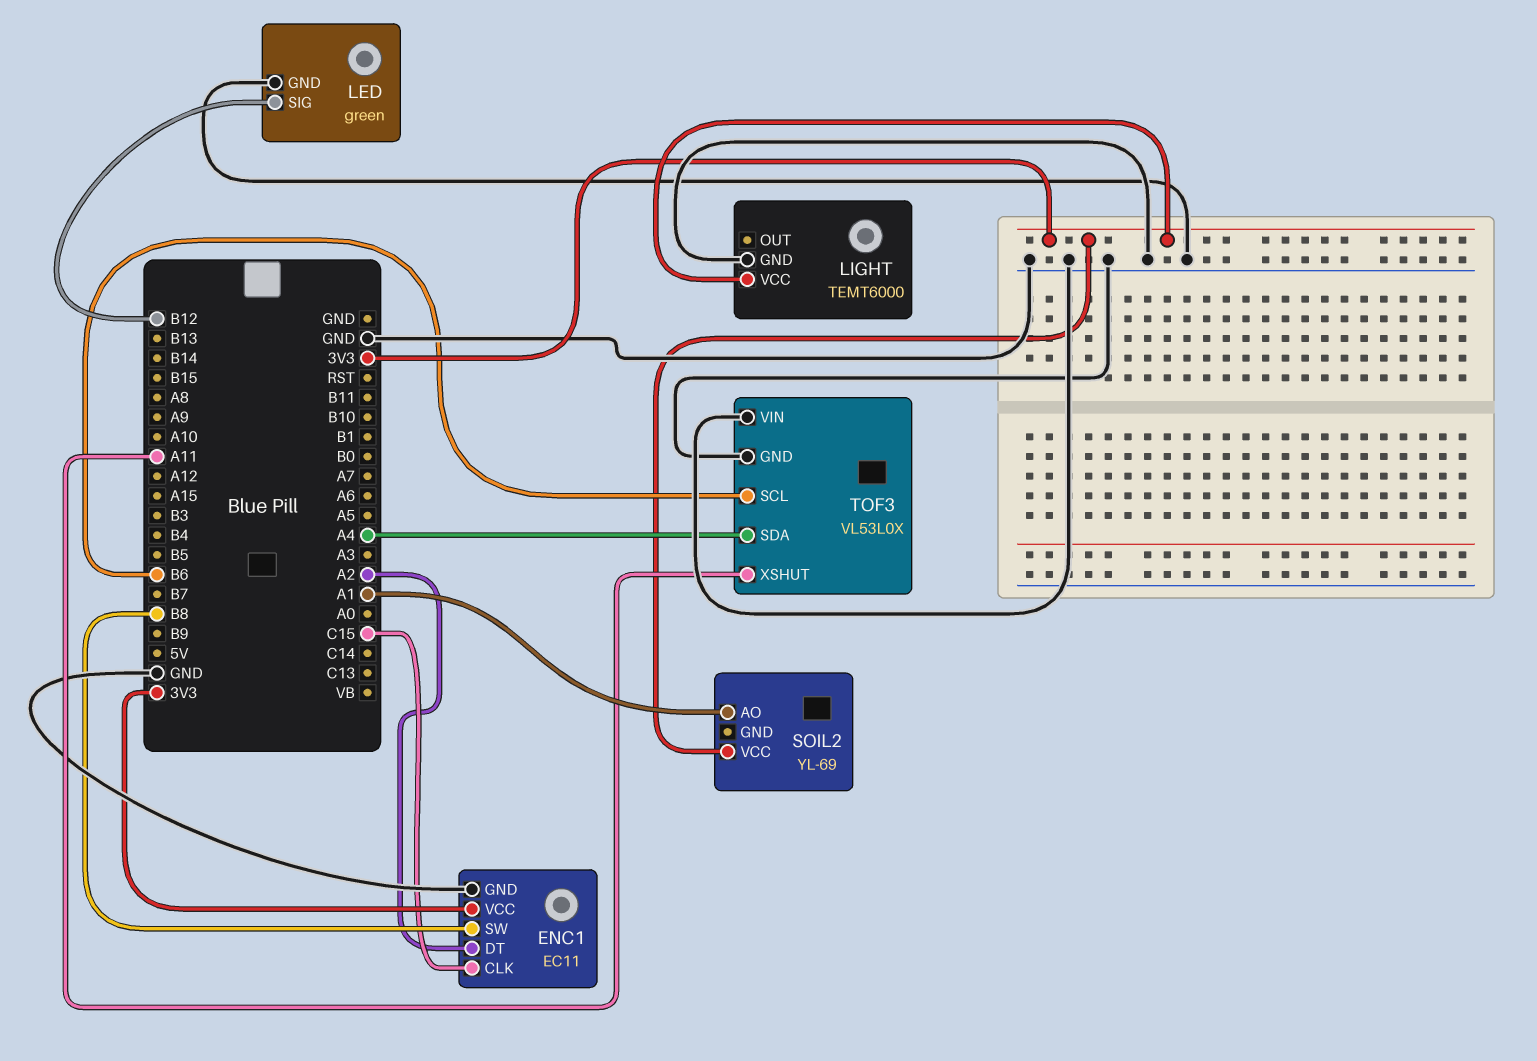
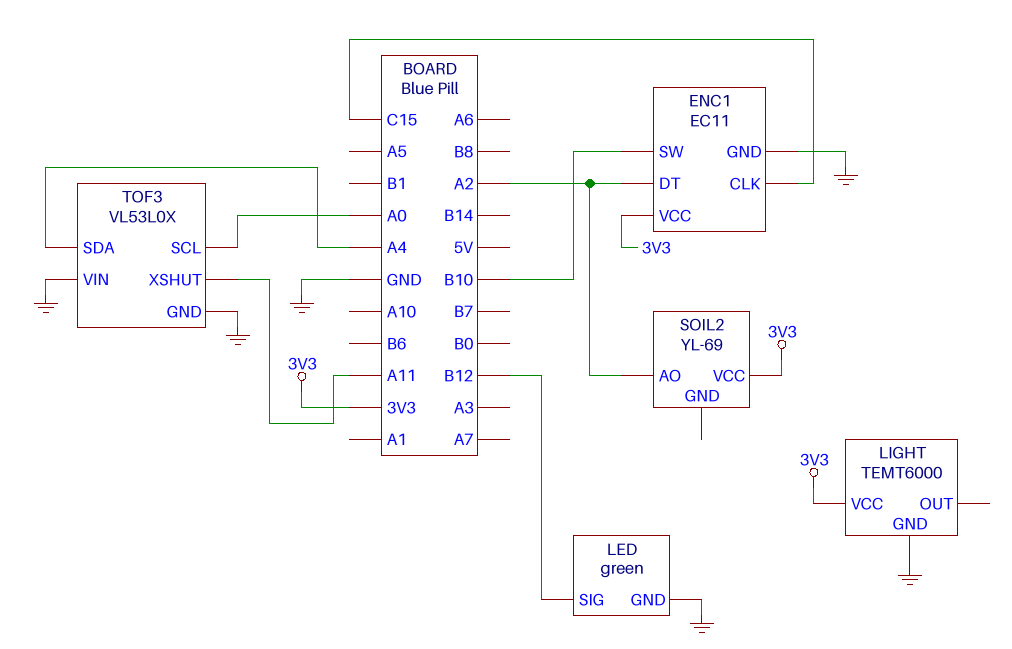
ENC1 pin SW: B8 -> B10
SOIL2 pin AO: A1 -> A2
TOF3 pin SCL: B6 -> A0

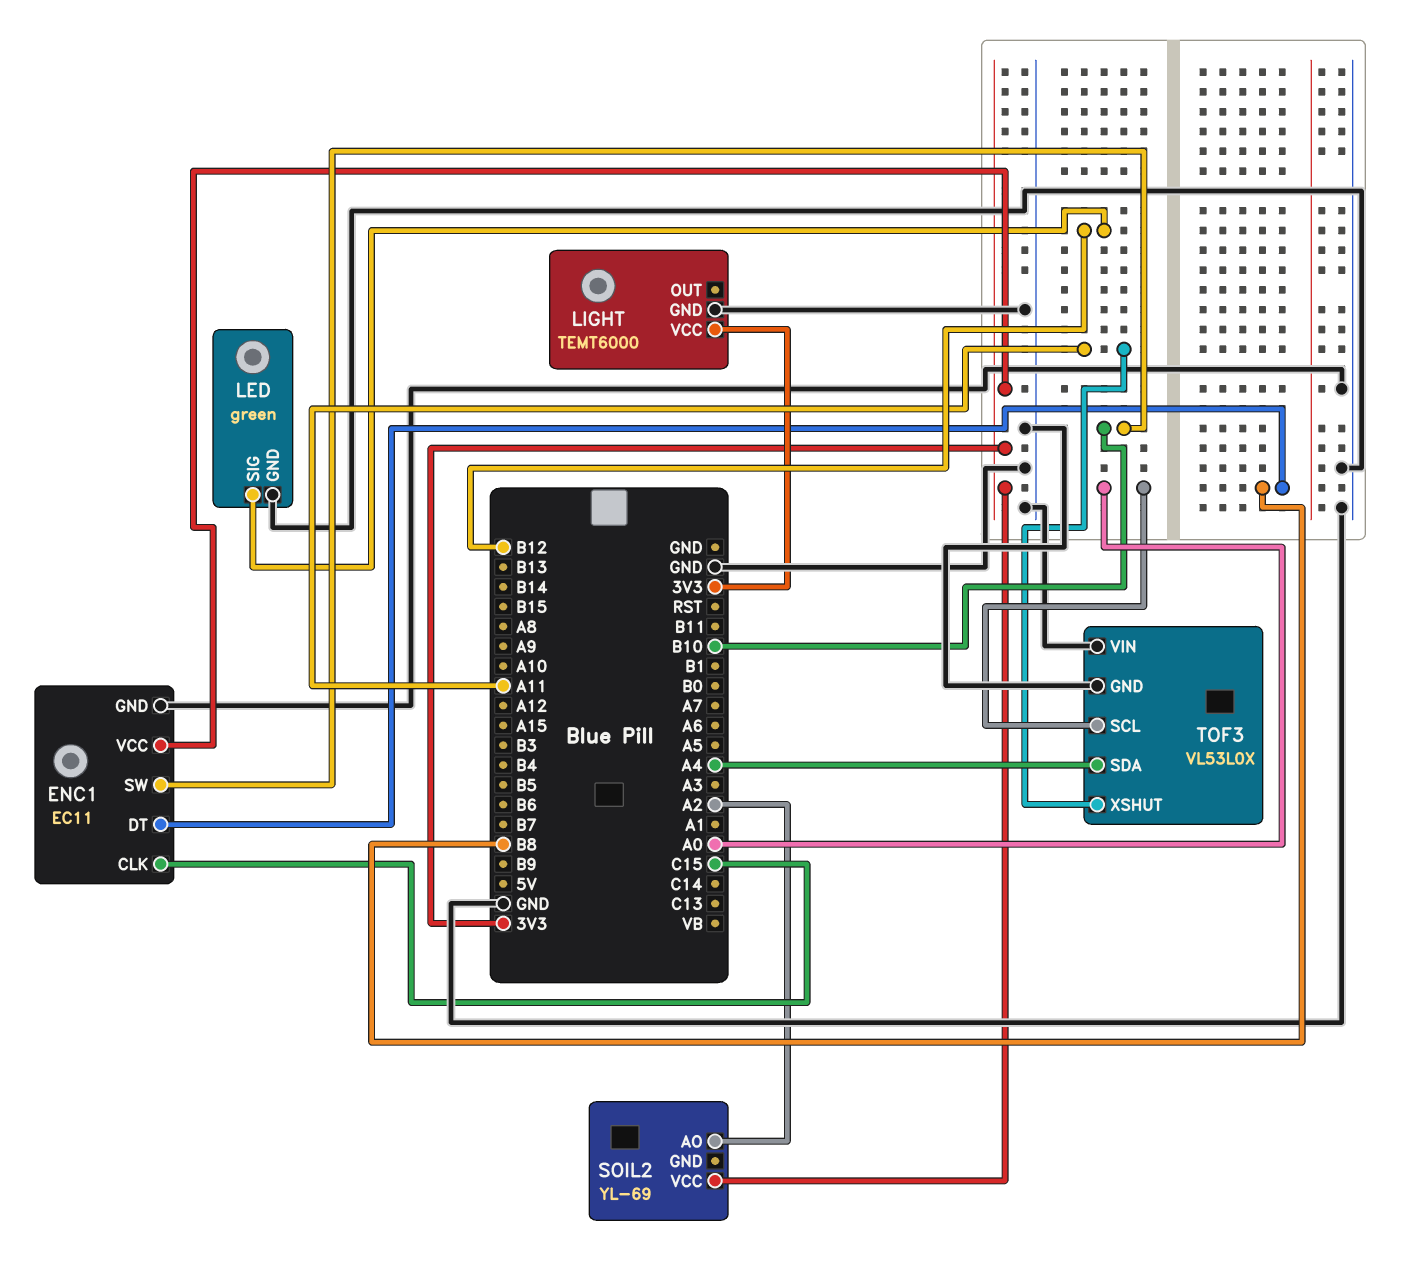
ENC1 pin DT: A2 -> B8

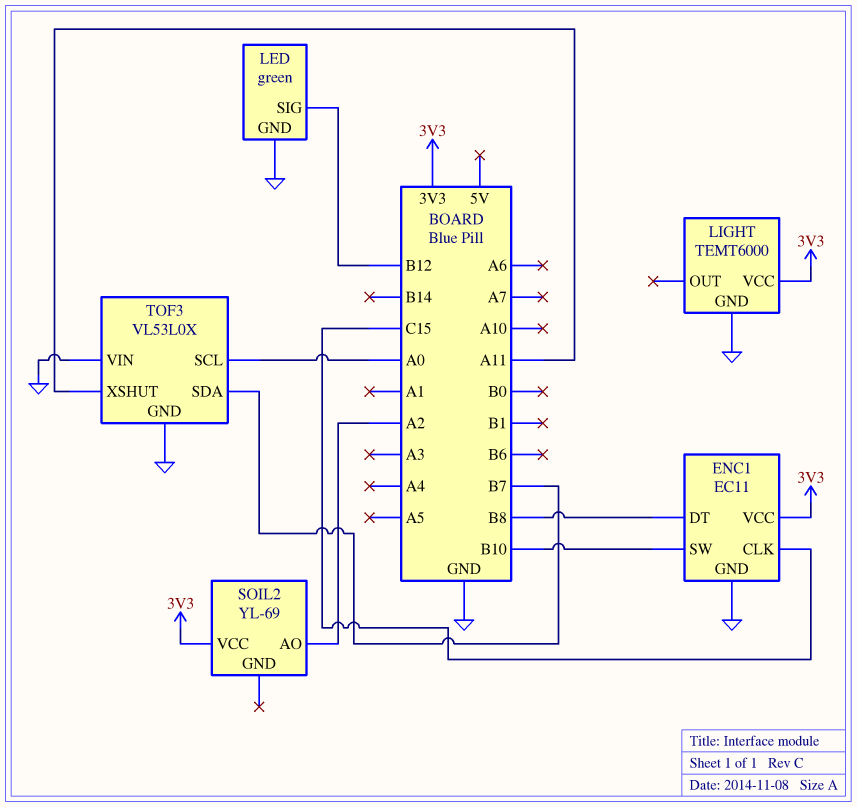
TOF3 pin SDA: A4 -> B7

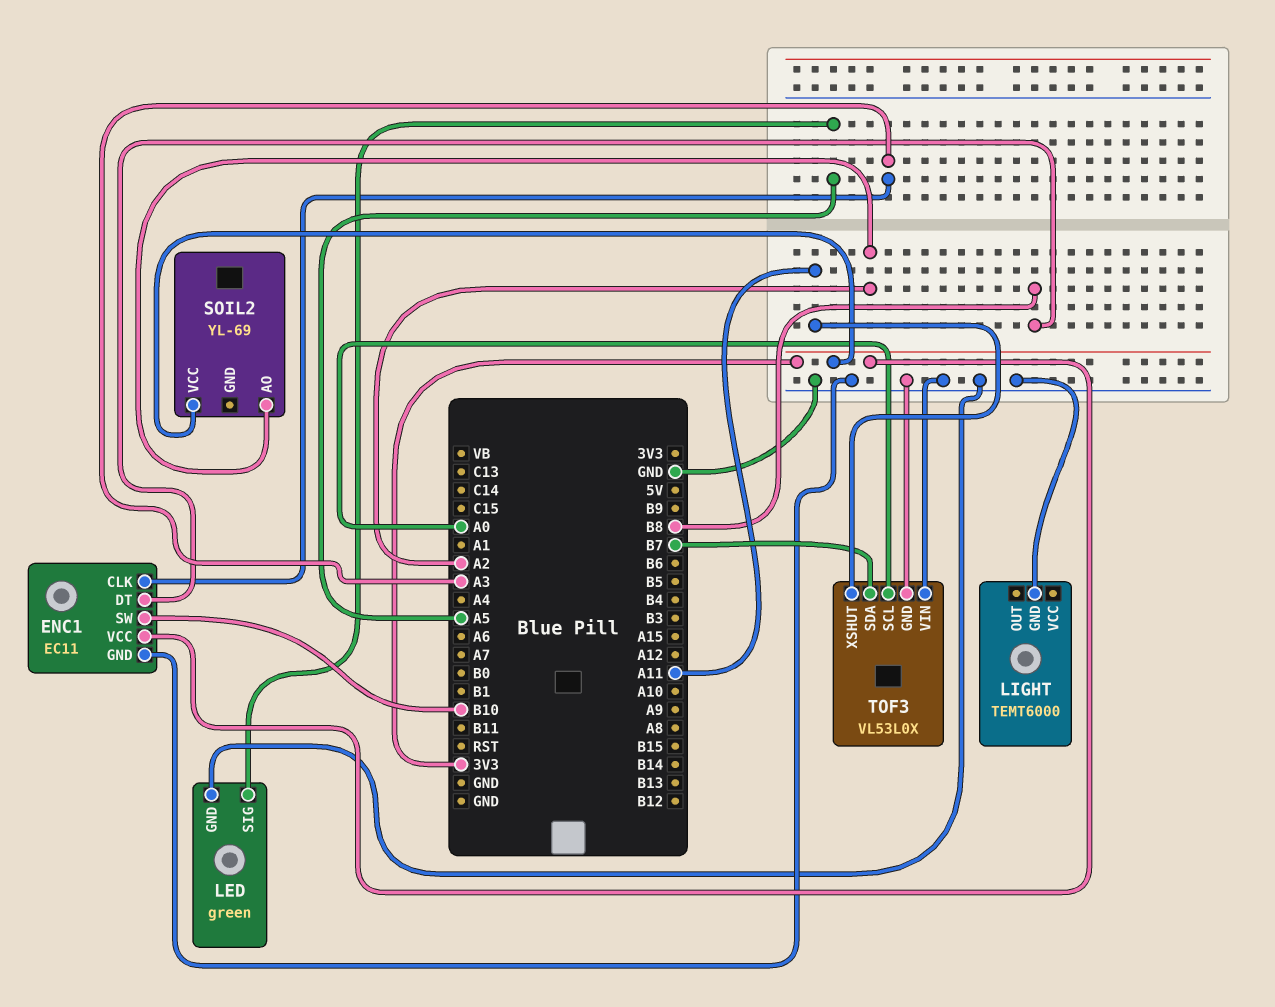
ENC1 pin CLK: C15 -> A3
LED pin SIG: B12 -> A5
LIGHT pin VCC: 3V3 -> none

